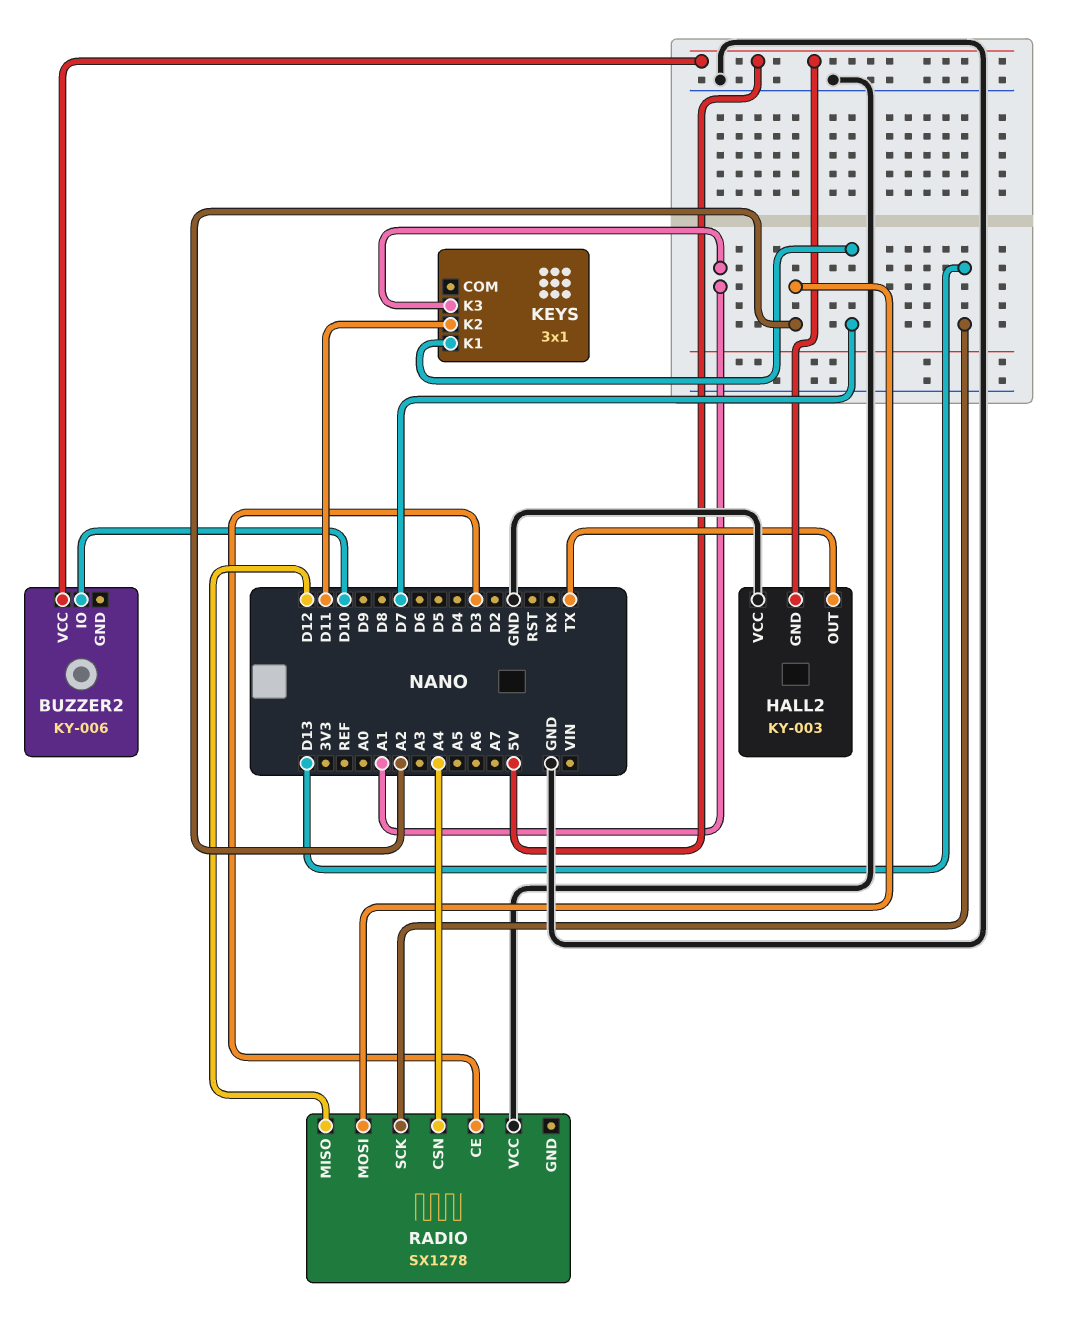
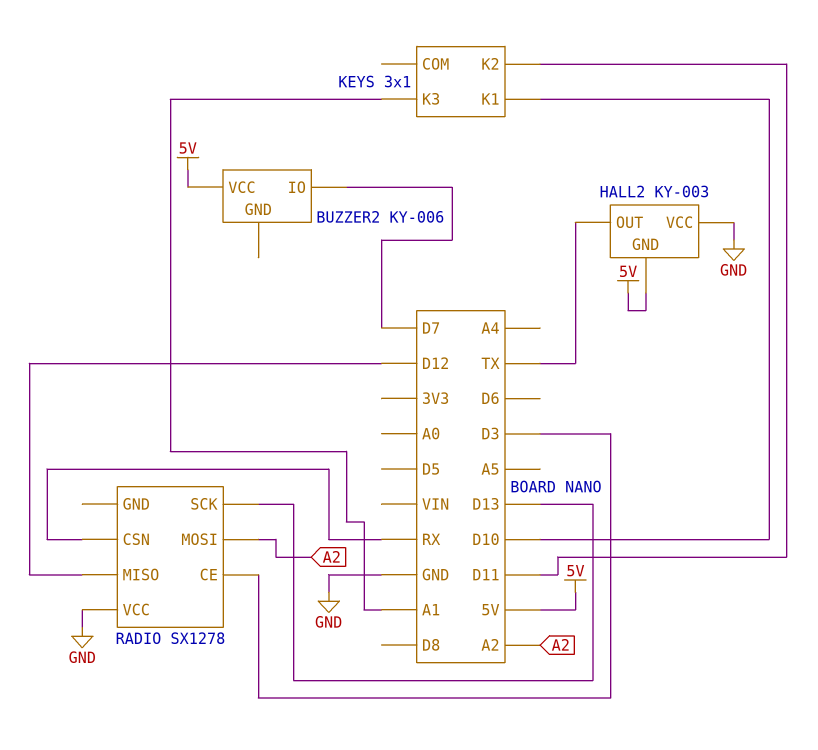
BUZZER2 pin IO: D10 -> D7
KEYS pin K1: D7 -> D10
RADIO pin CSN: A4 -> RX

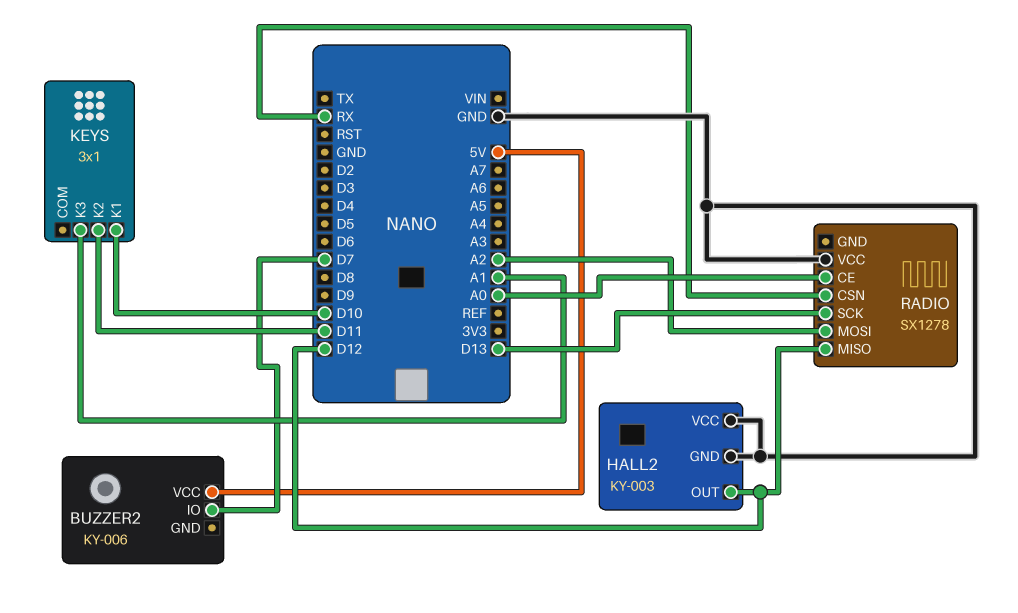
HALL2 pin GND: 5V -> GND
HALL2 pin OUT: TX -> D12
RADIO pin CE: D3 -> A0

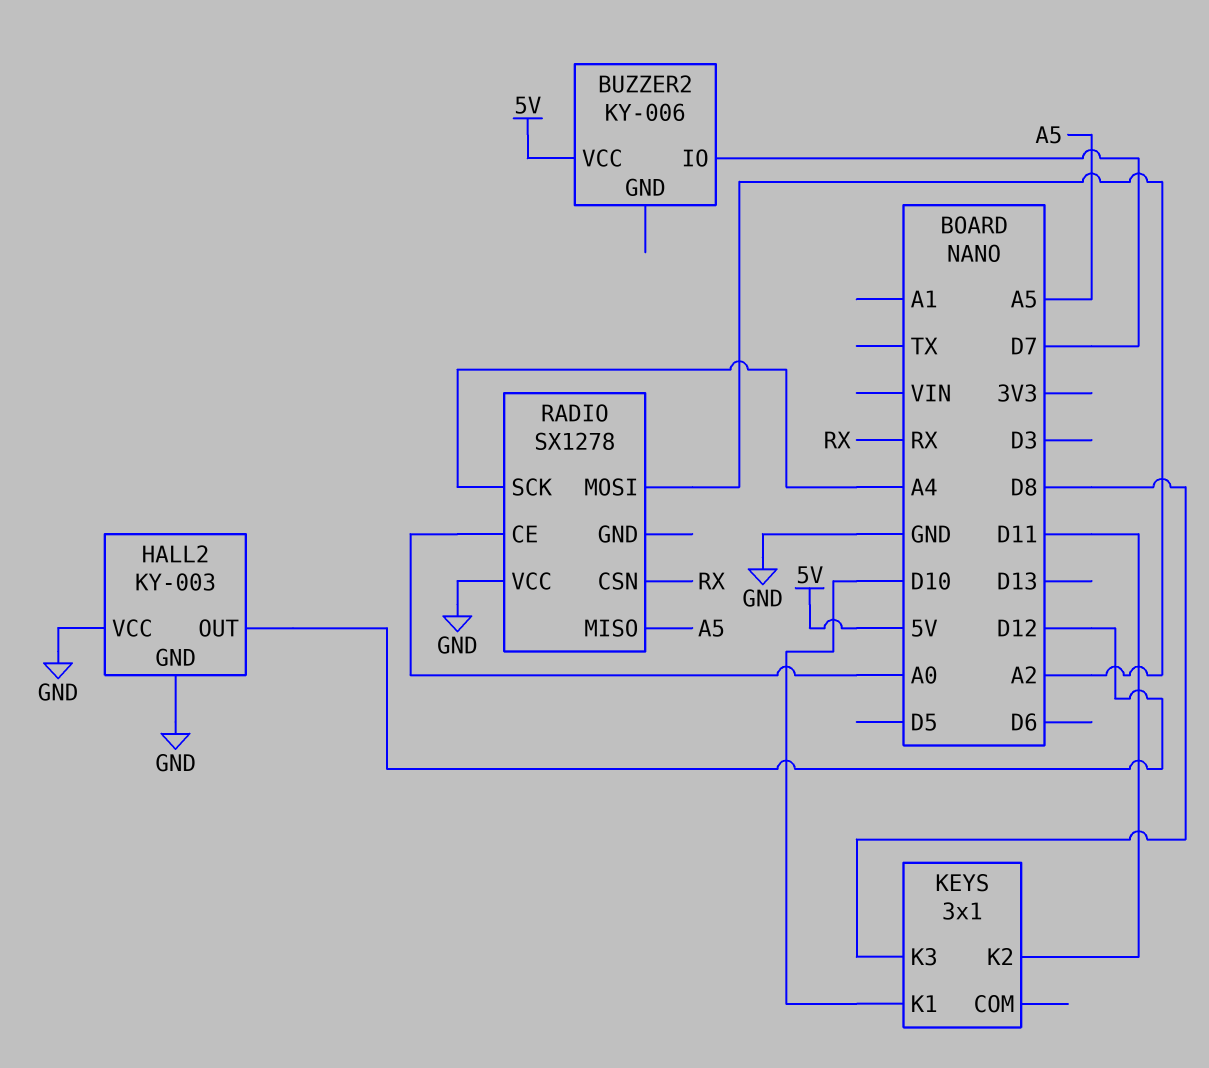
KEYS pin K3: A1 -> D8
RADIO pin MISO: D12 -> A5
RADIO pin SCK: D13 -> A4

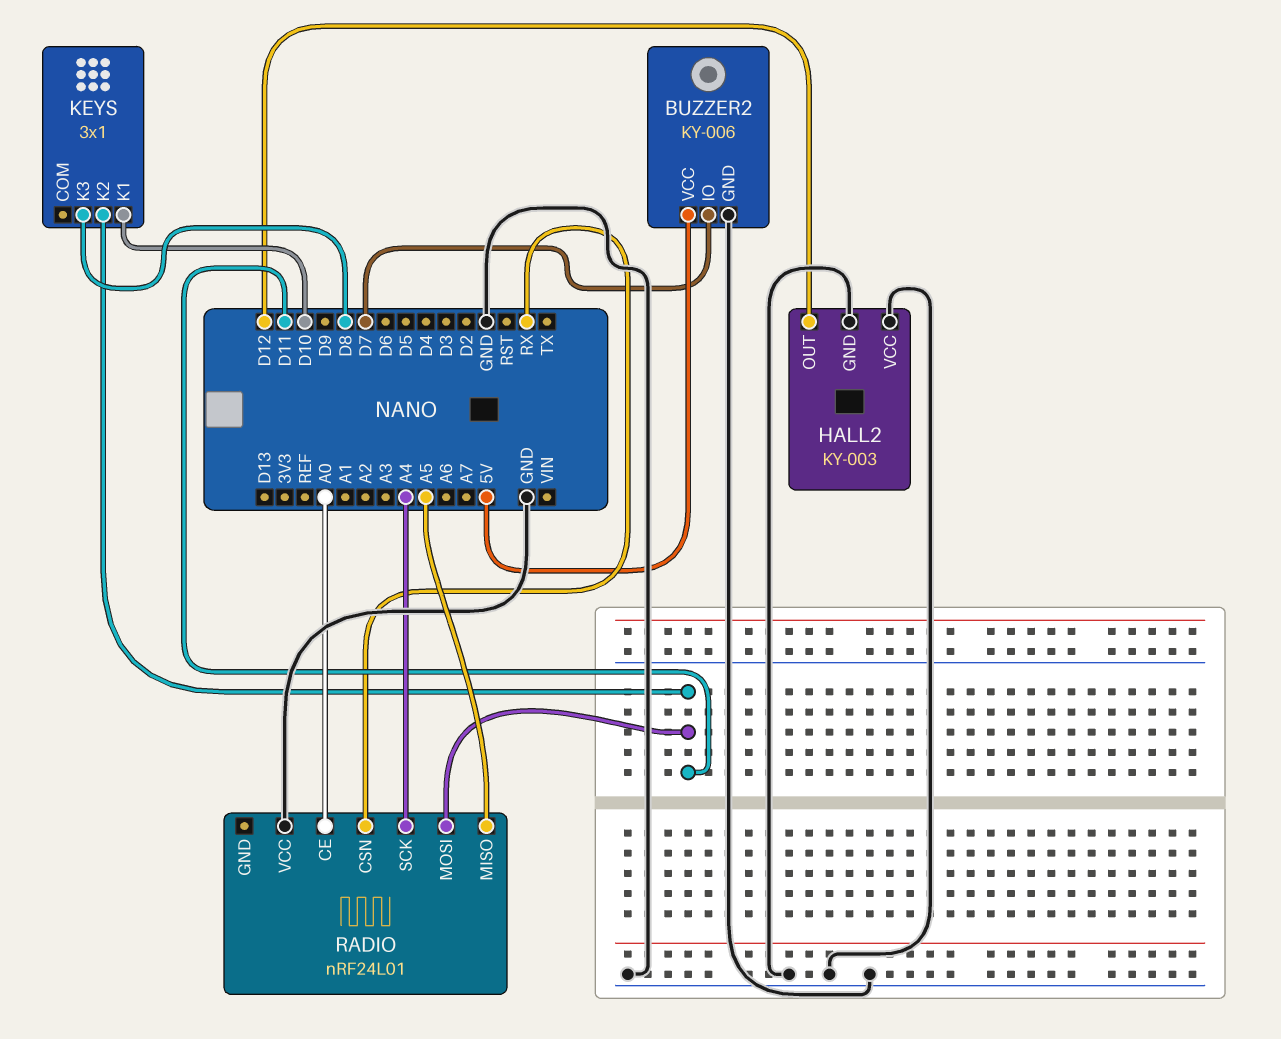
BUZZER2 pin GND: none -> GND
RADIO: SX1278 -> nRF24L01
RADIO pin MOSI: A2 -> D11

